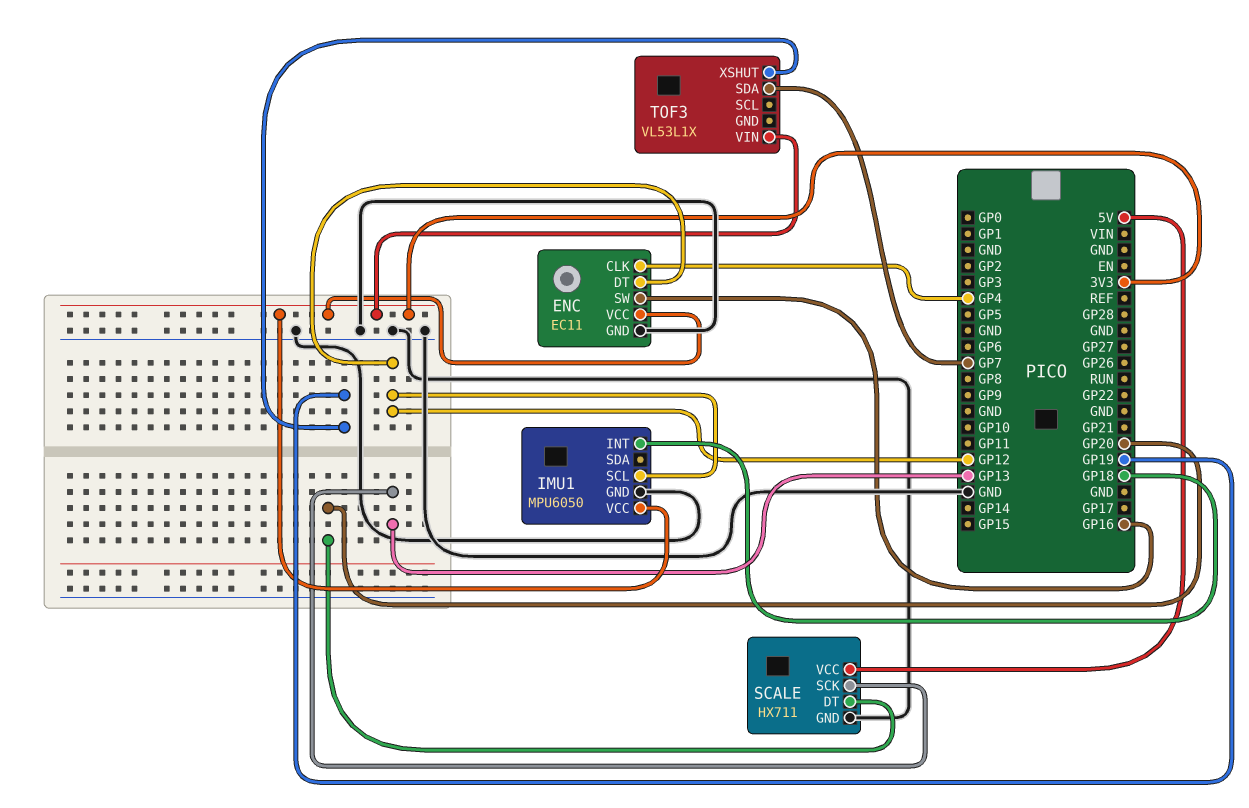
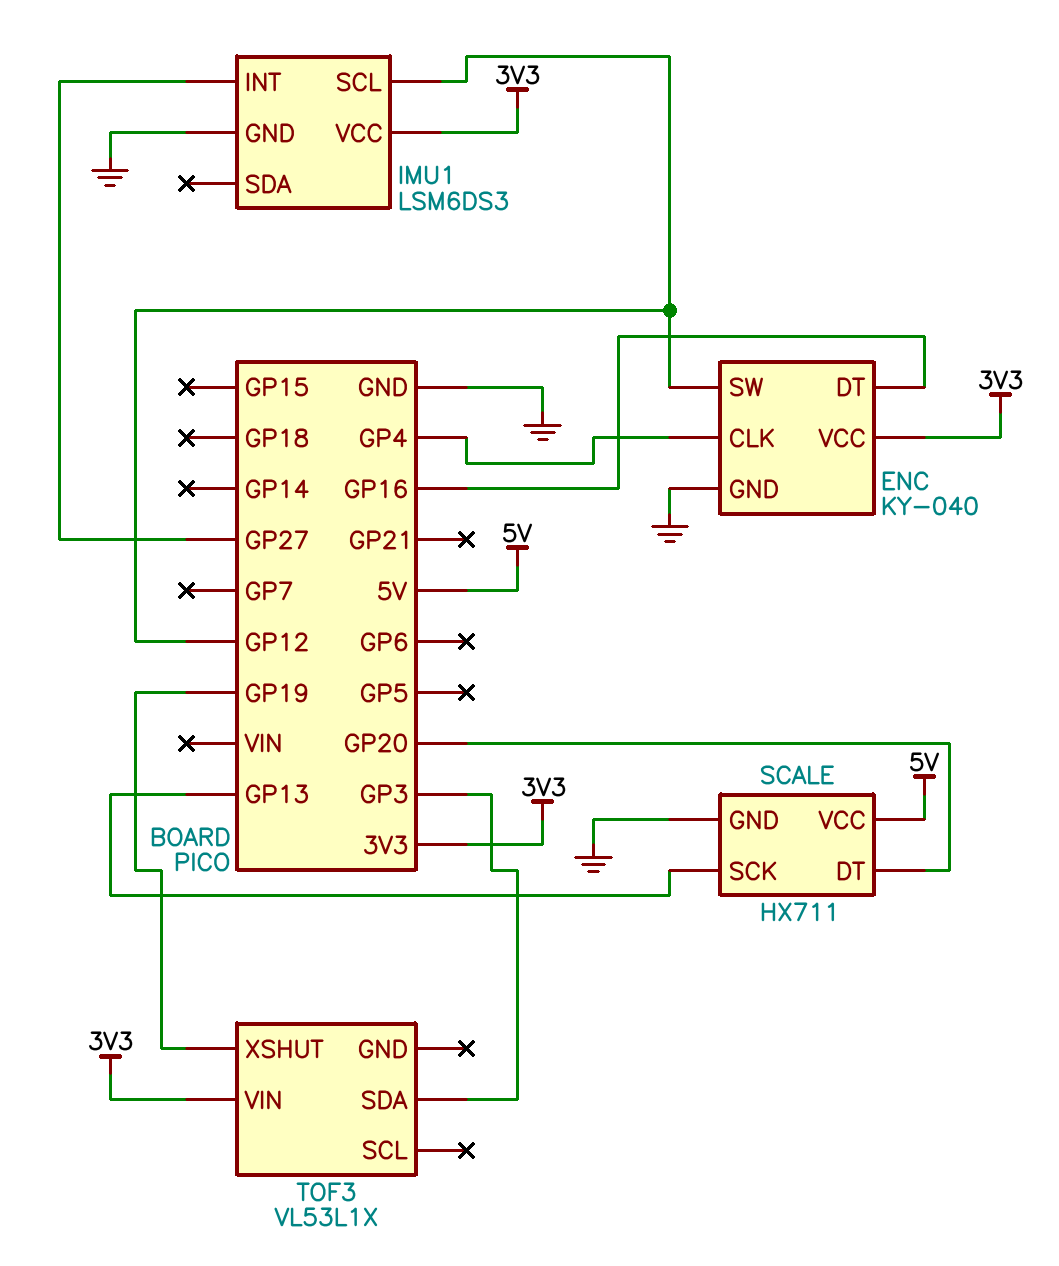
ENC: EC11 -> KY-040
ENC pin DT: GP12 -> GP16
ENC pin SW: GP16 -> GP12
IMU1: MPU6050 -> LSM6DS3
IMU1 pin INT: GP18 -> GP27
TOF3 pin SDA: GP7 -> GP3

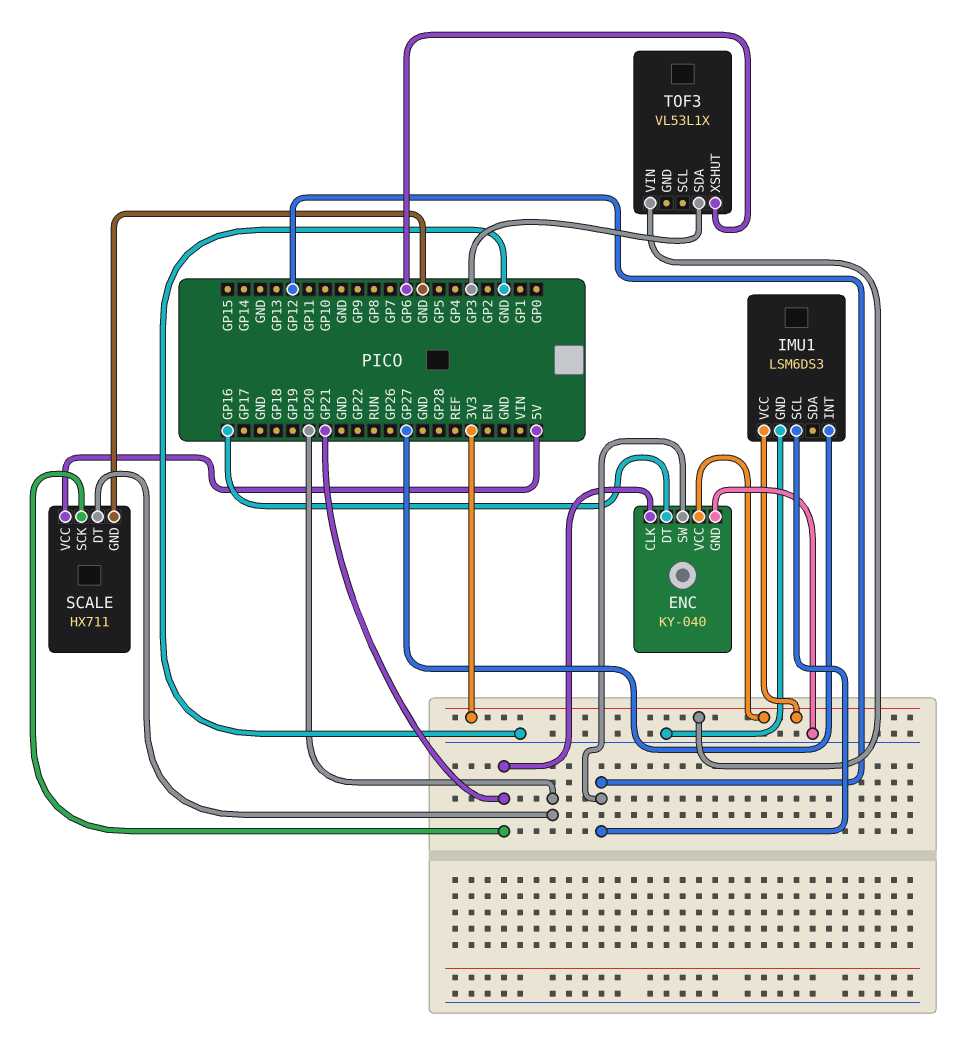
ENC pin CLK: GP4 -> GP21
SCALE pin SCK: GP13 -> GP21
TOF3 pin XSHUT: GP19 -> GP6

